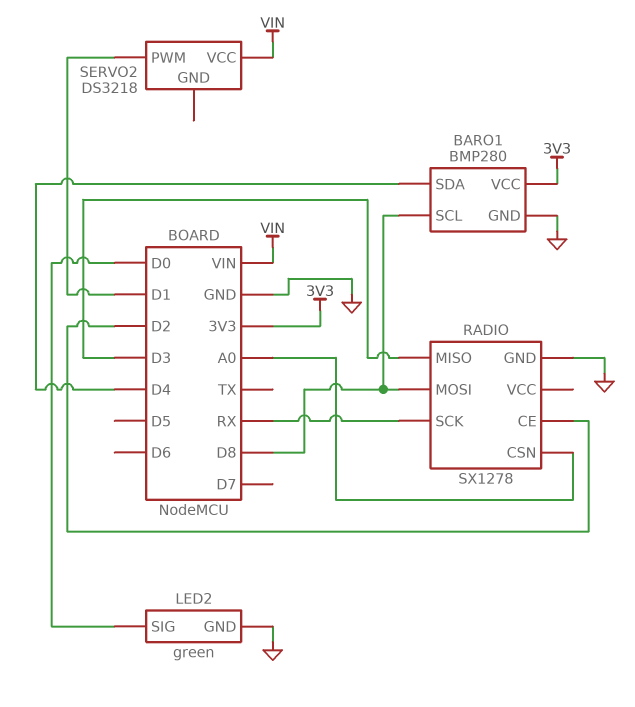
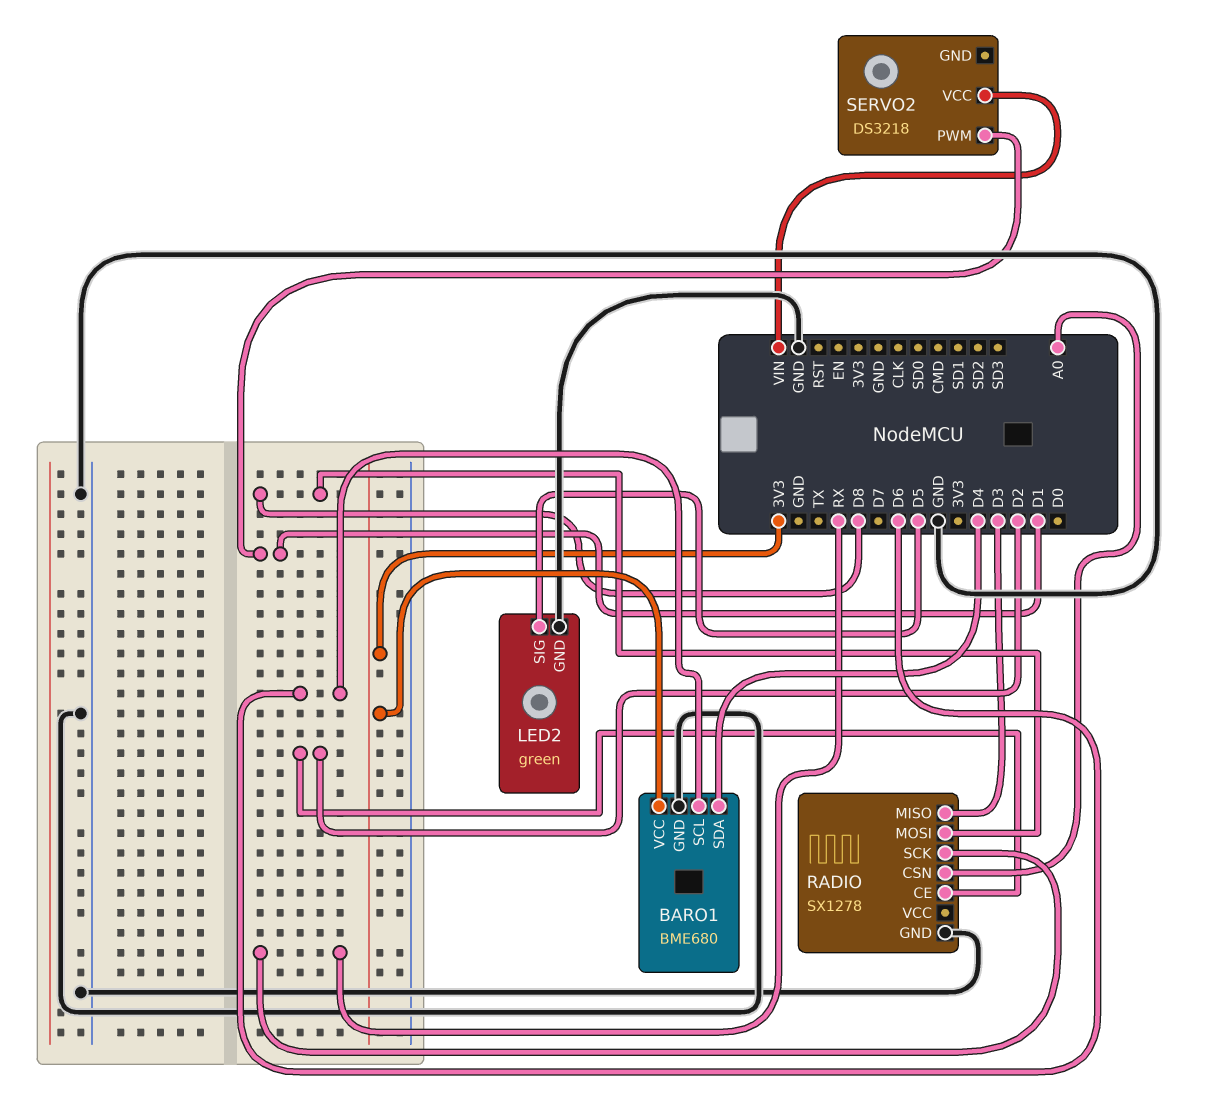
BARO1: BMP280 -> BME680
BARO1 pin SCL: D8 -> D6
LED2 pin SIG: D0 -> D5

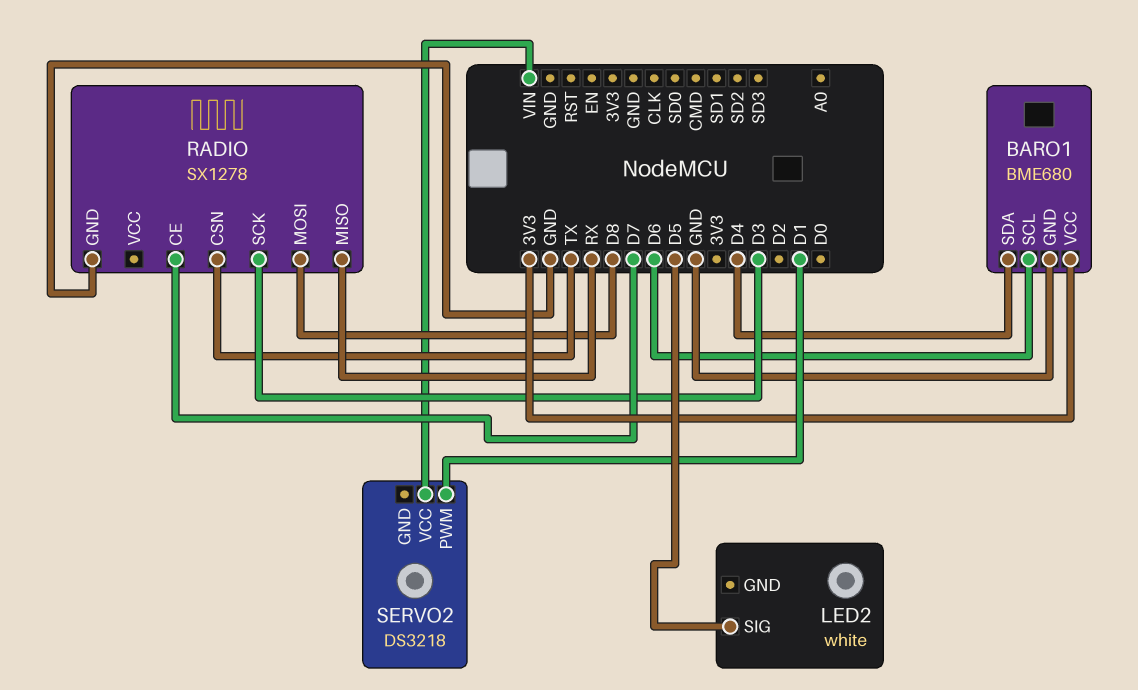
LED2: green -> white
LED2 pin GND: GND -> none
RADIO pin CE: D2 -> D7
RADIO pin CSN: A0 -> TX
RADIO pin MISO: D3 -> RX
RADIO pin SCK: RX -> D3

